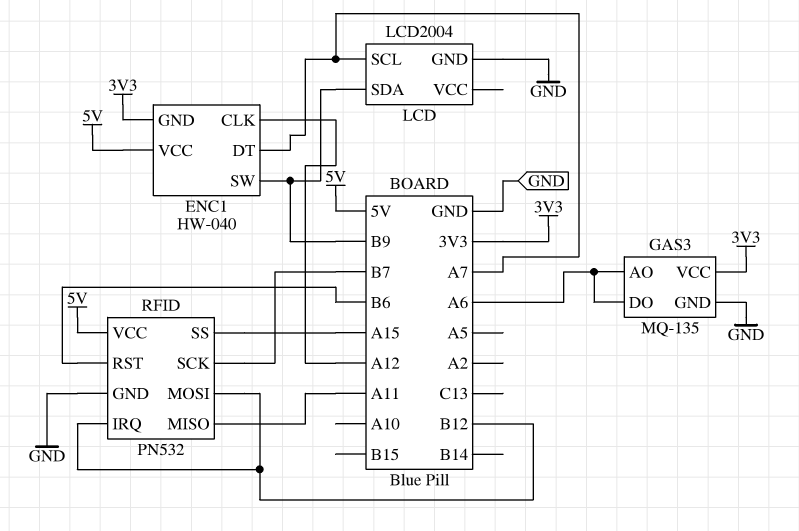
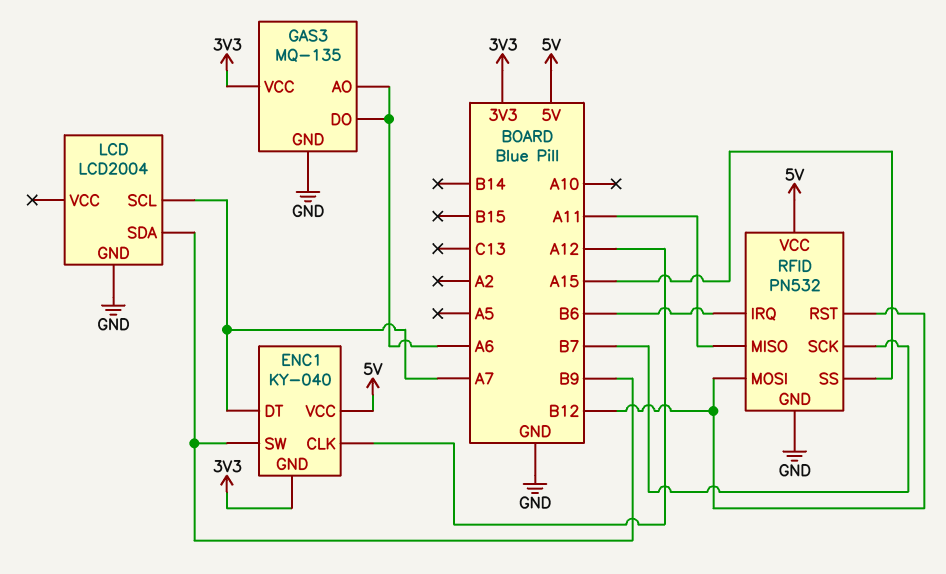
ENC1: HW-040 -> KY-040
RFID pin IRQ: B12 -> B6
RFID pin RST: B6 -> B12

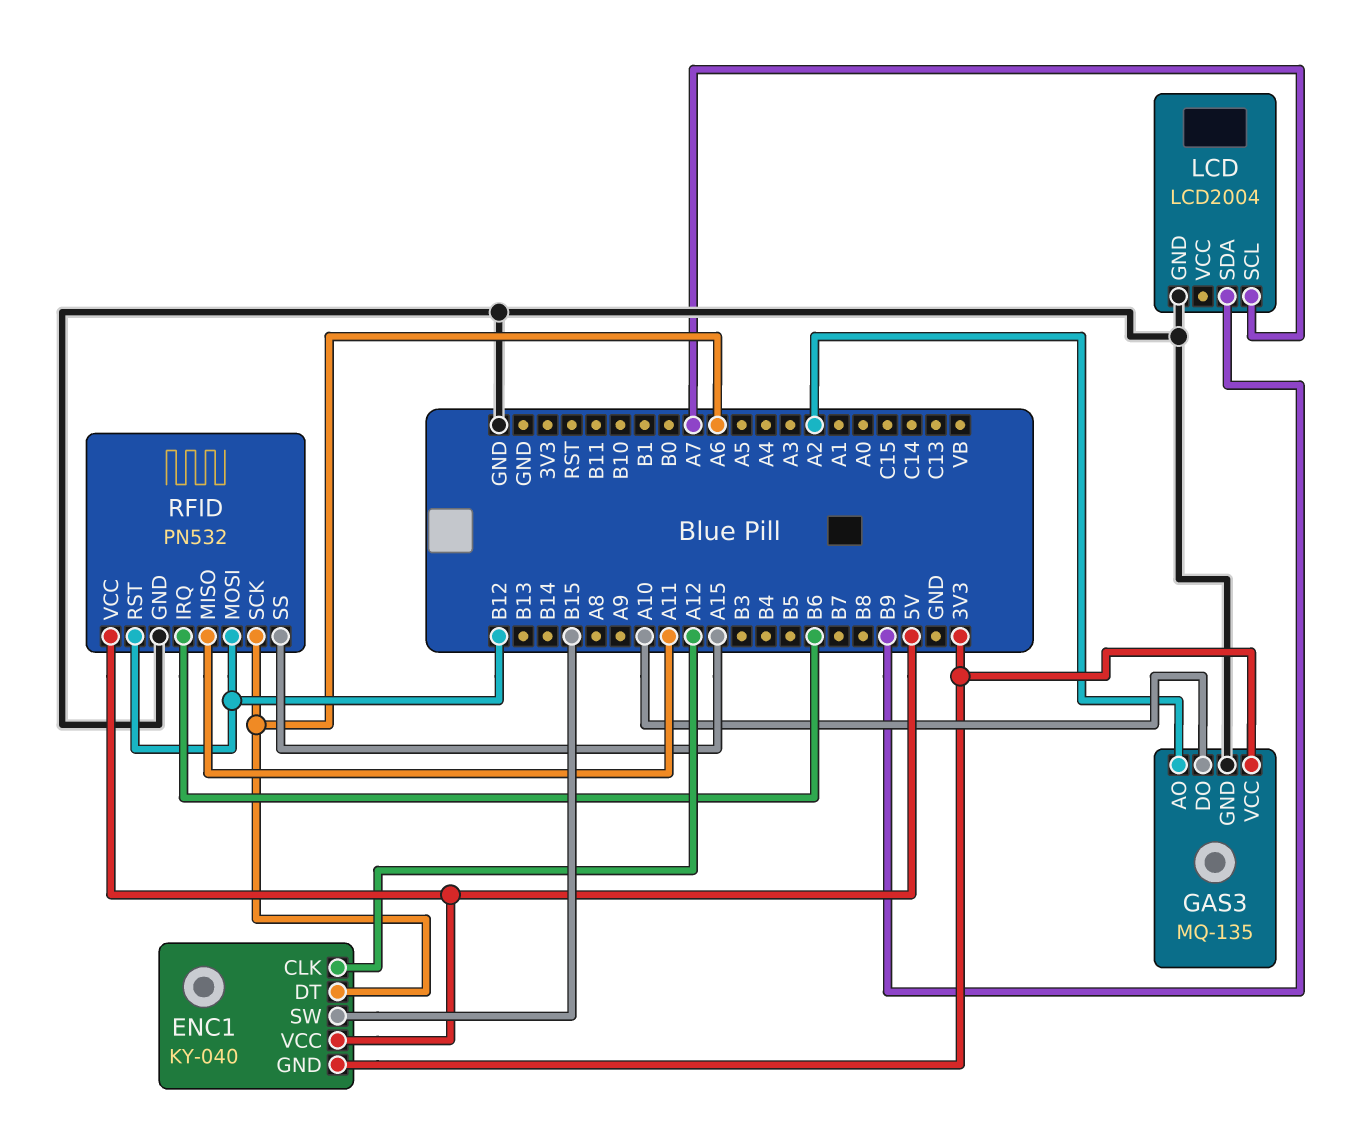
ENC1 pin DT: A7 -> A6
ENC1 pin SW: B9 -> B15
GAS3 pin AO: A6 -> A2
GAS3 pin DO: A6 -> A10
RFID pin SCK: B7 -> A6

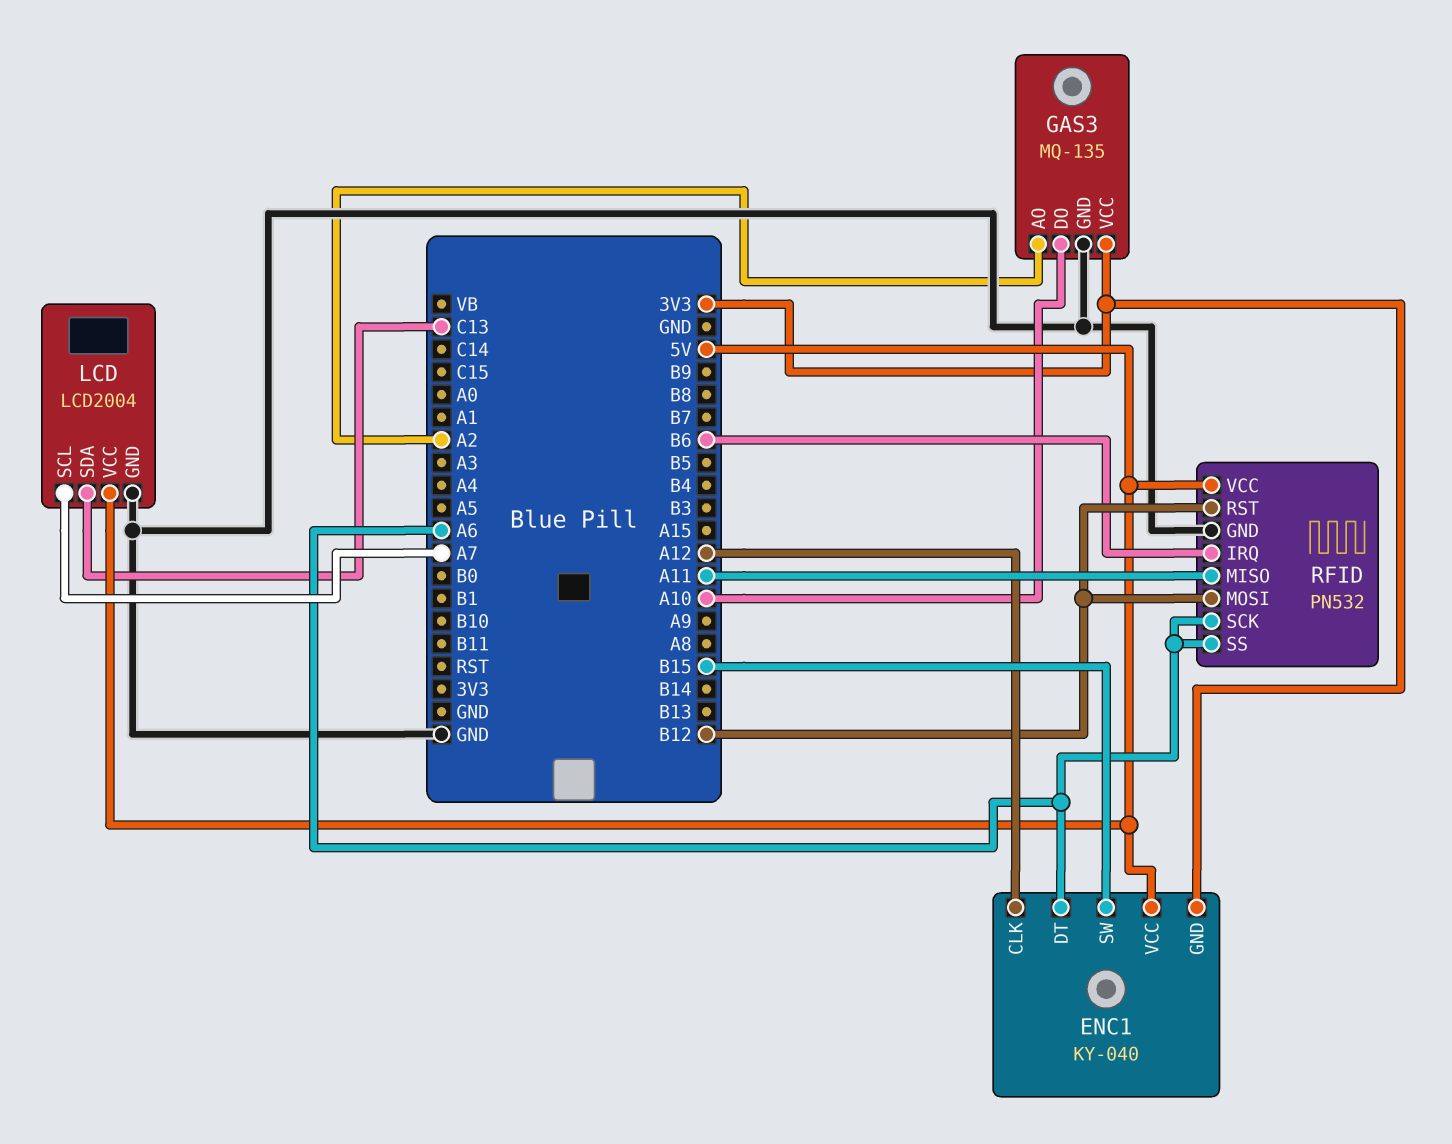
LCD pin SDA: B9 -> C13
LCD pin VCC: none -> 5V
RFID pin SS: A15 -> A6

